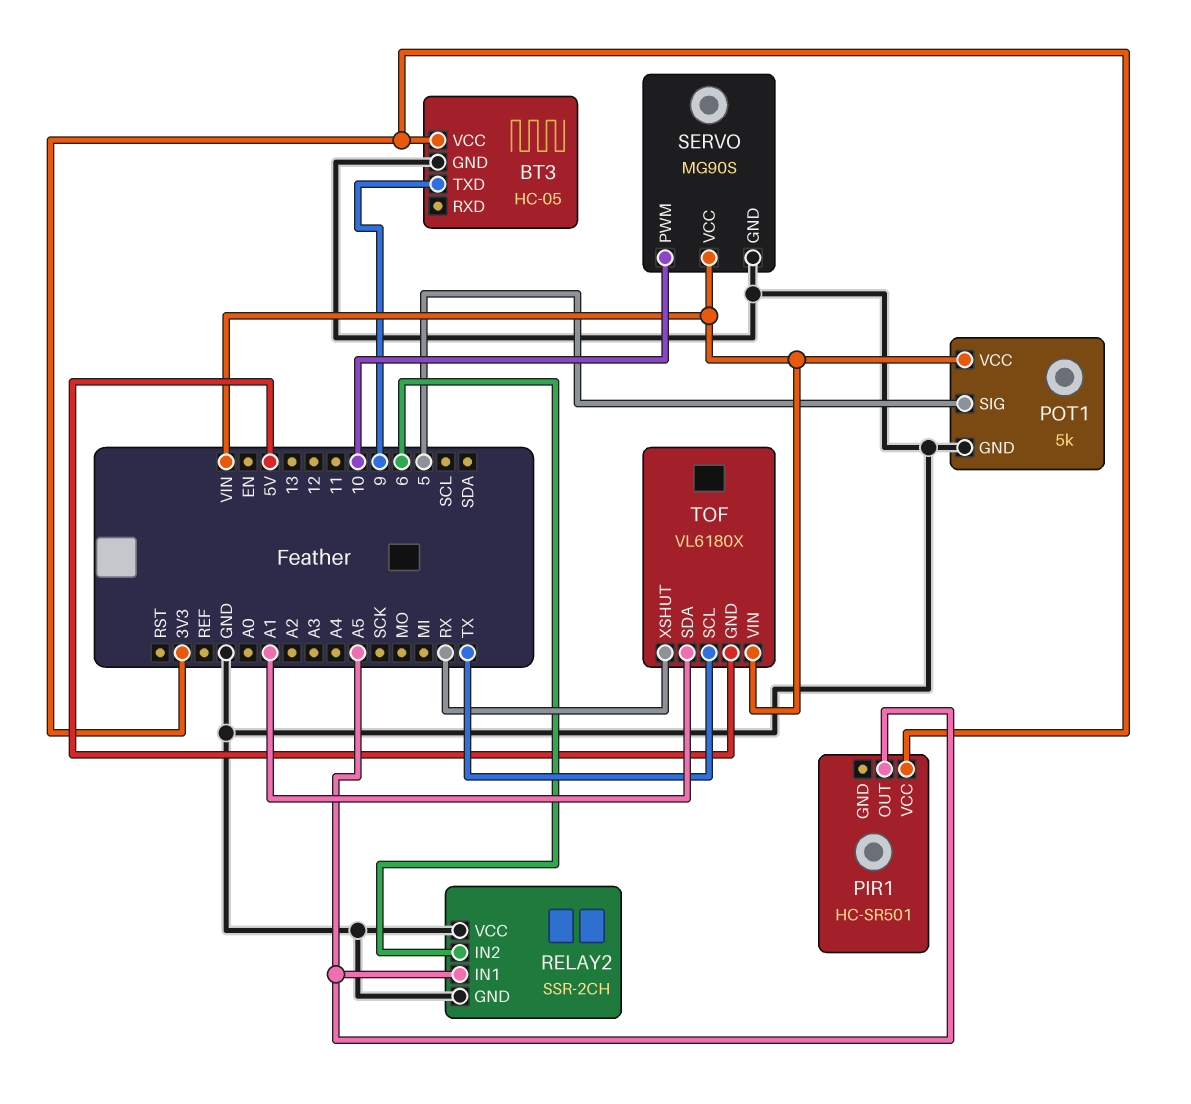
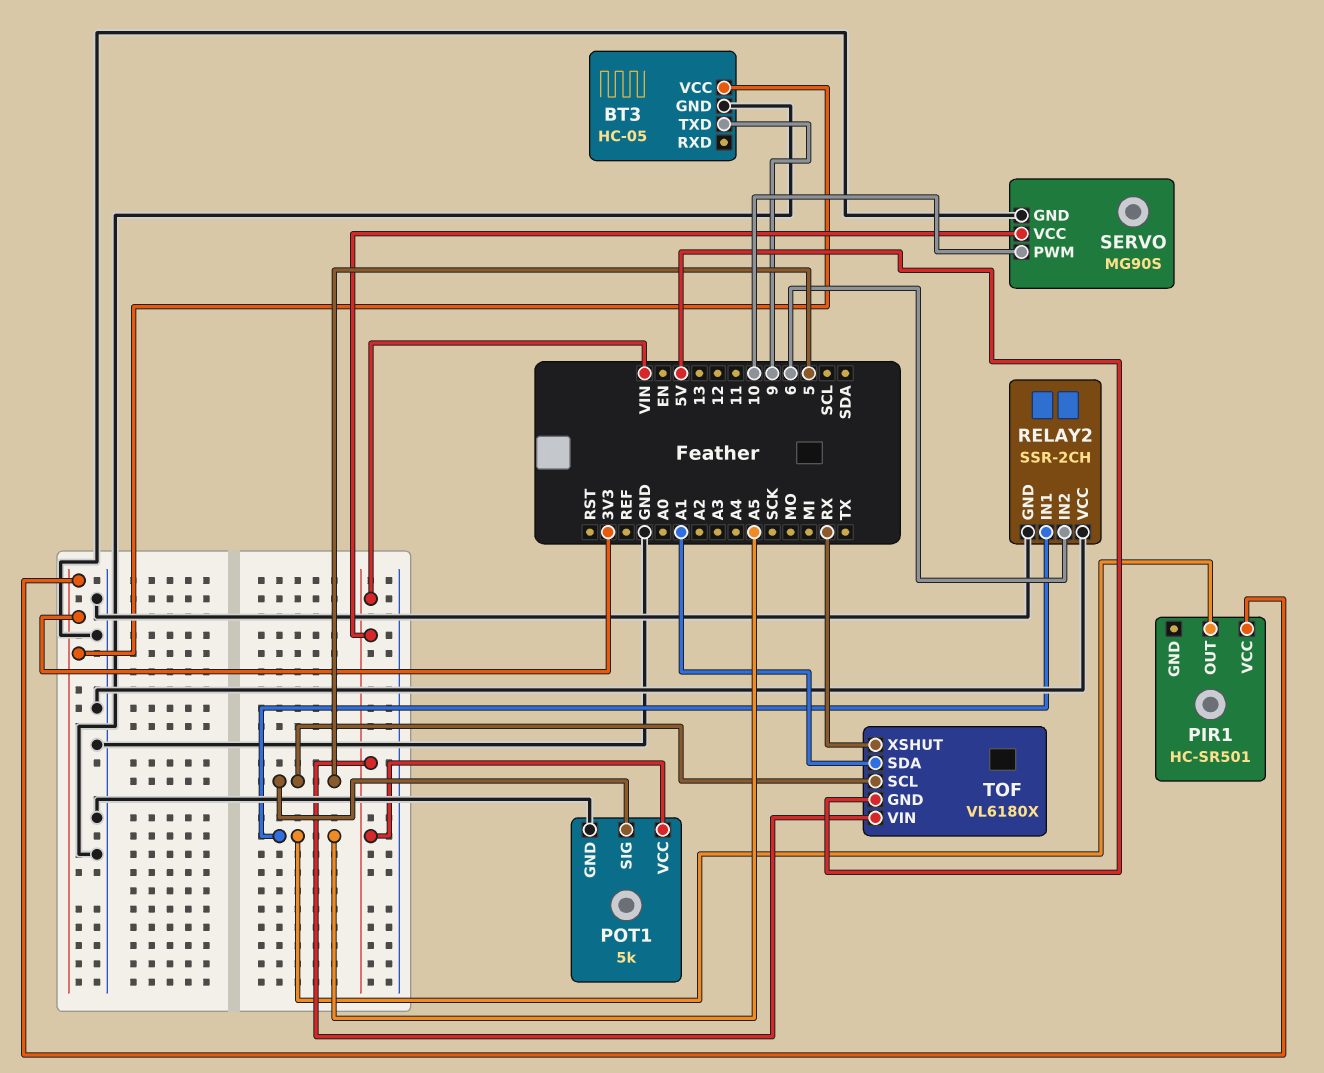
TOF pin SCL: TX -> 5

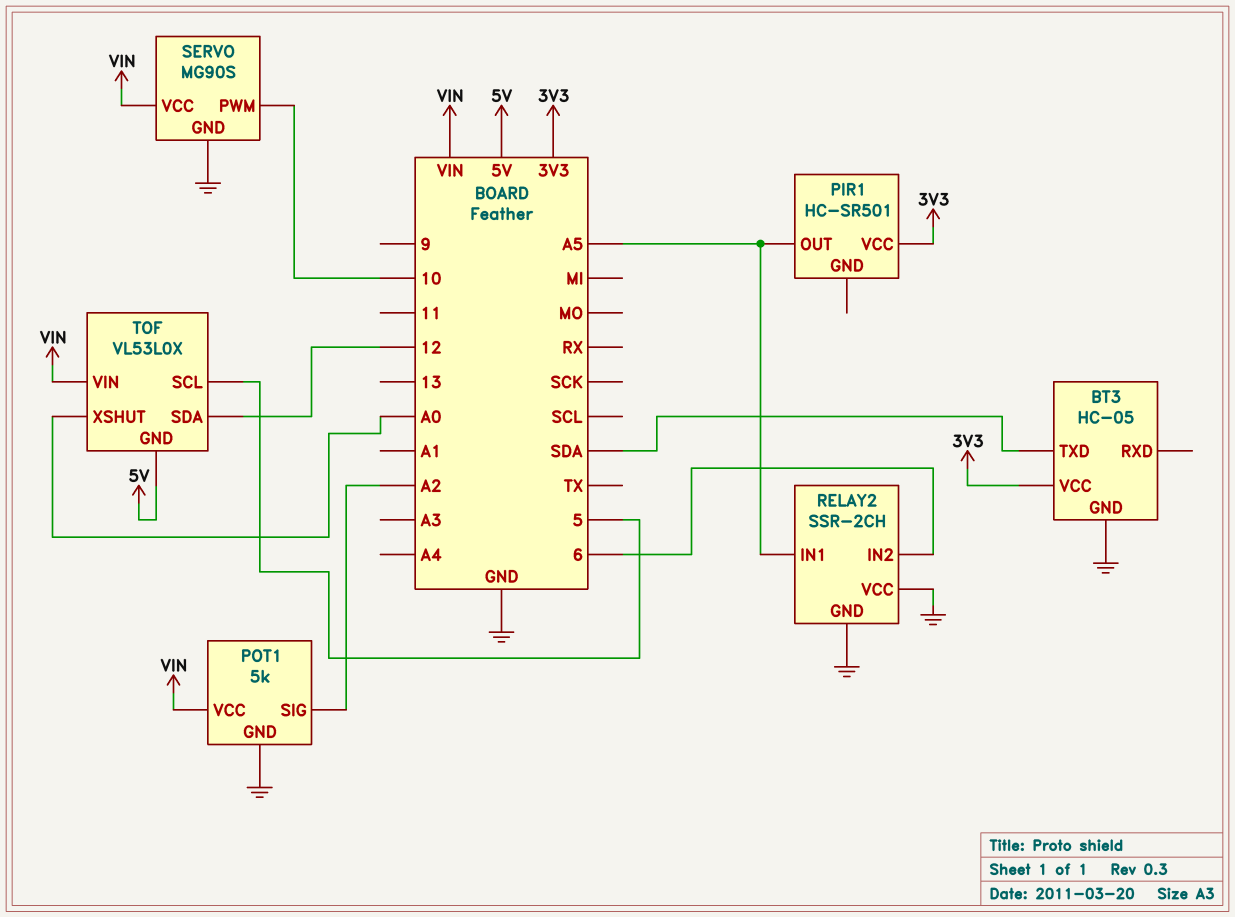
BT3 pin TXD: 9 -> SDA
POT1 pin SIG: 5 -> A2
TOF: VL6180X -> VL53L0X
TOF pin SDA: A1 -> 12
TOF pin XSHUT: RX -> A0

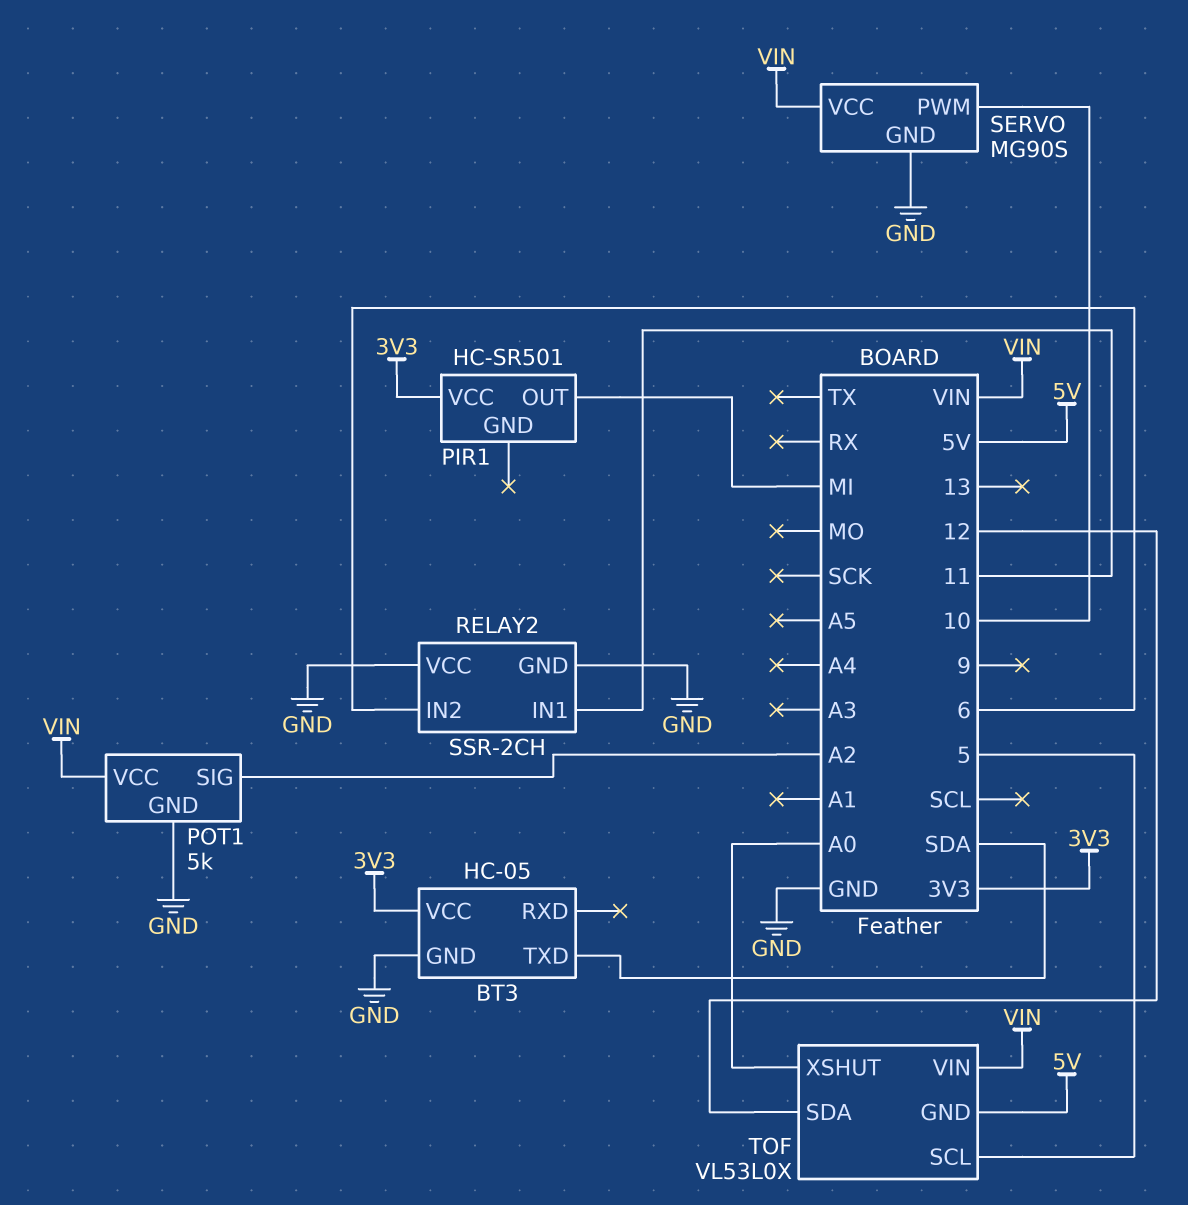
PIR1 pin OUT: A5 -> MI
RELAY2 pin IN1: A5 -> 11

